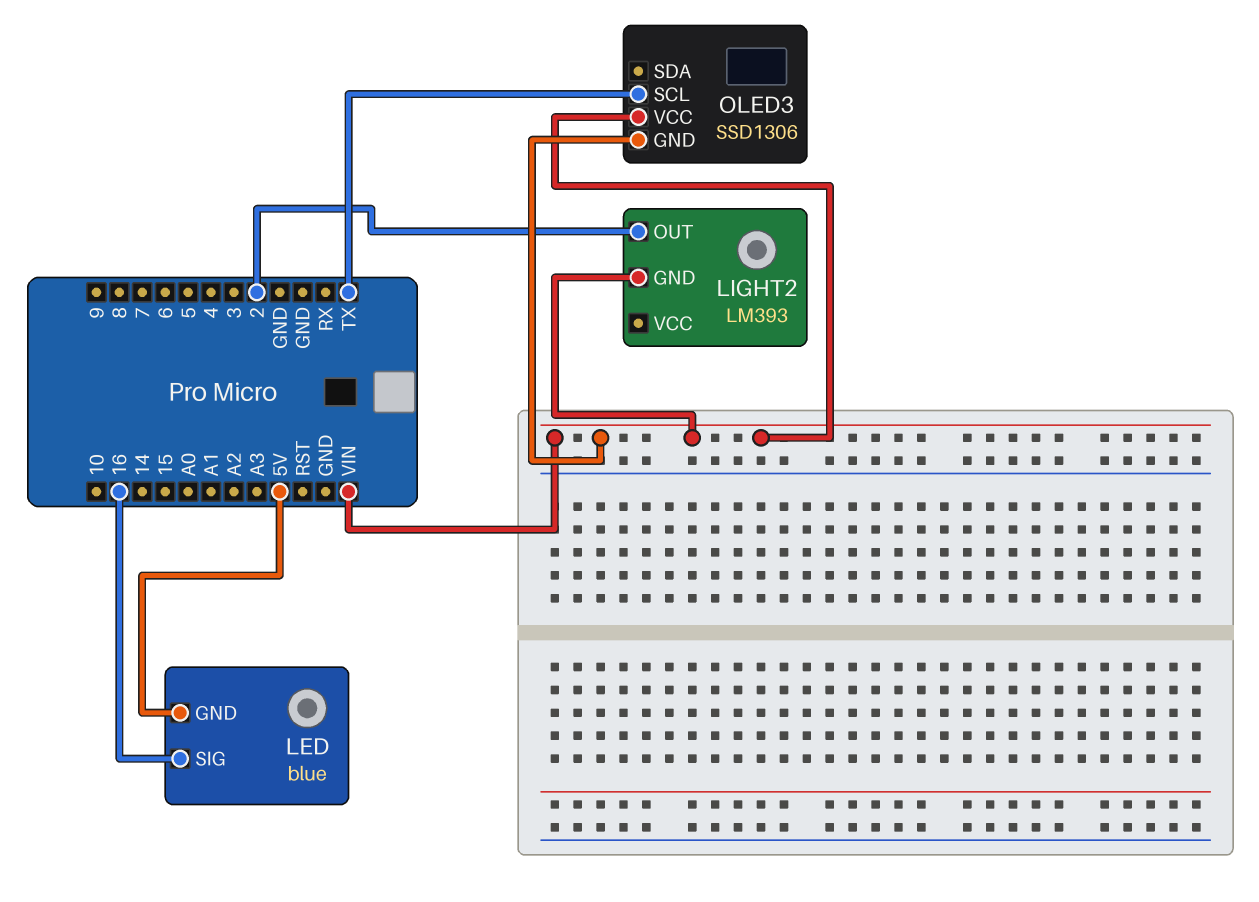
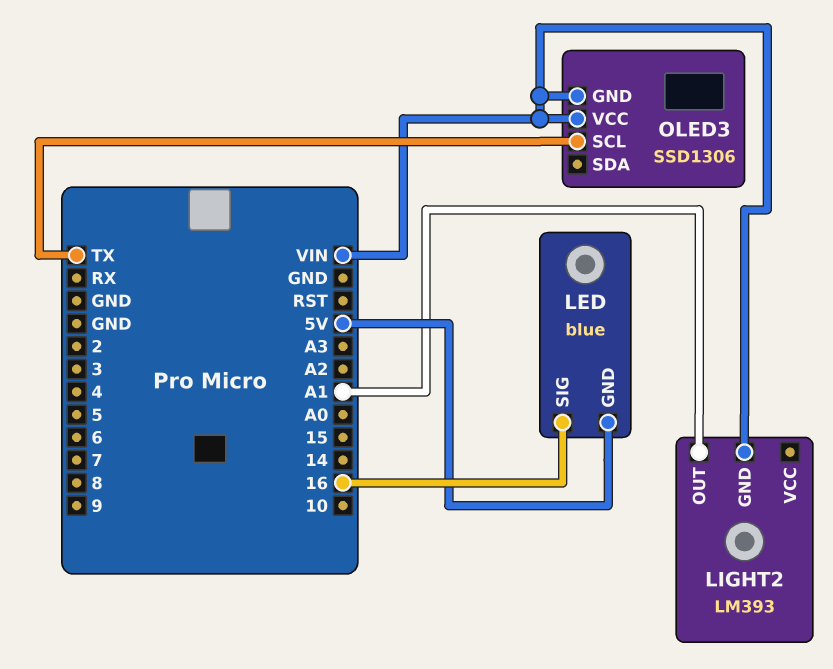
LIGHT2 pin OUT: 2 -> A1

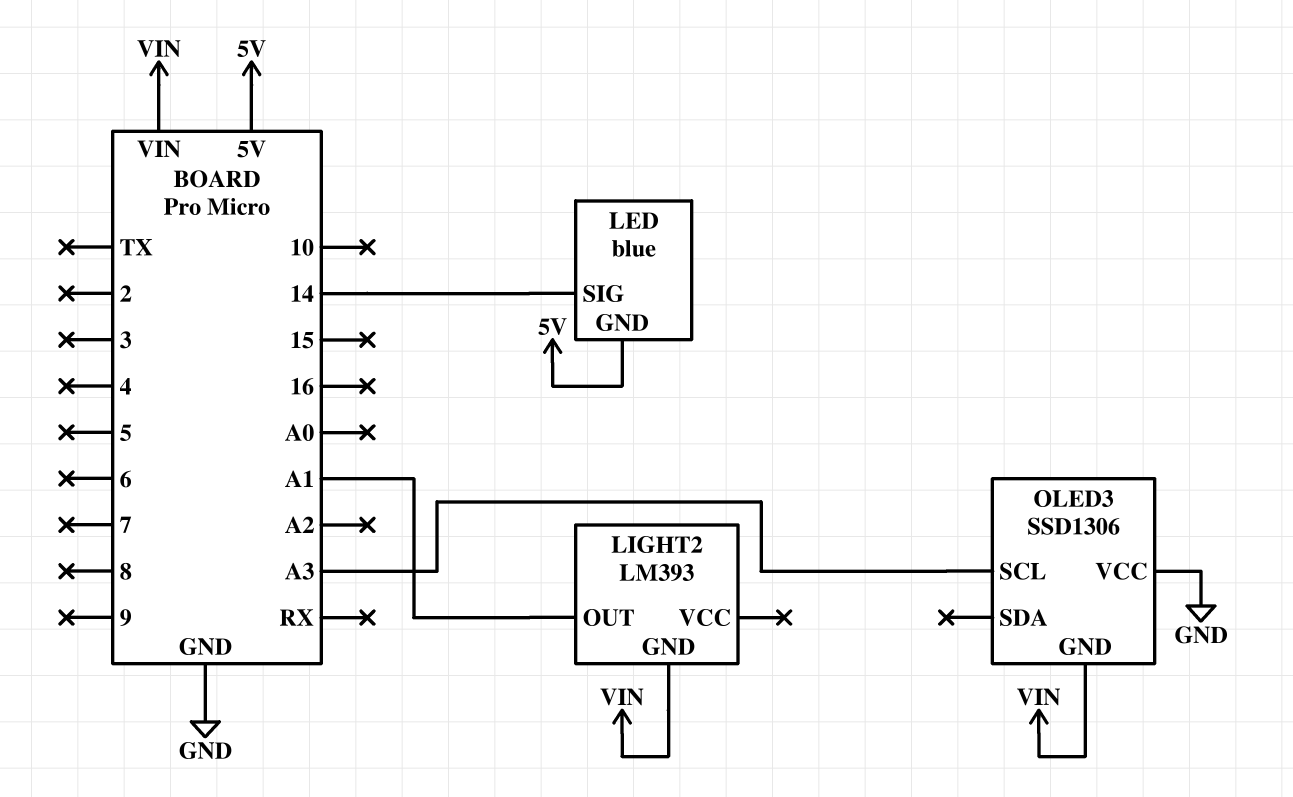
LED pin SIG: 16 -> 14
OLED3 pin SCL: TX -> A3
OLED3 pin VCC: VIN -> GND

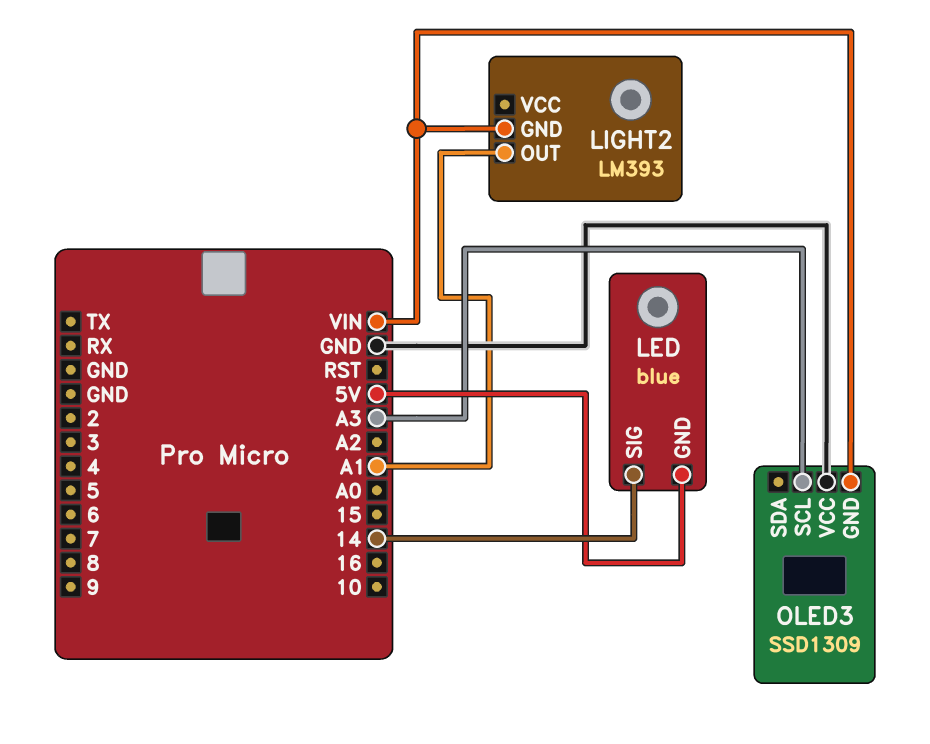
OLED3: SSD1306 -> SSD1309

